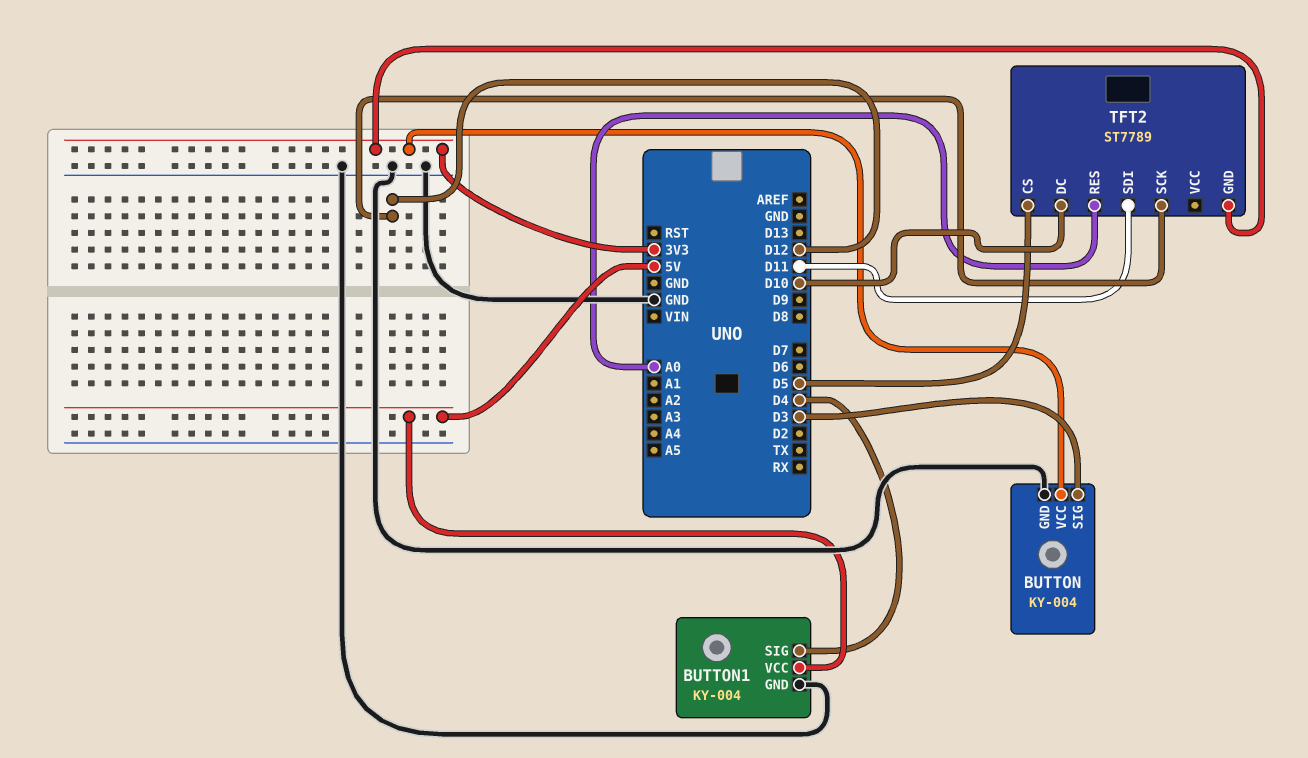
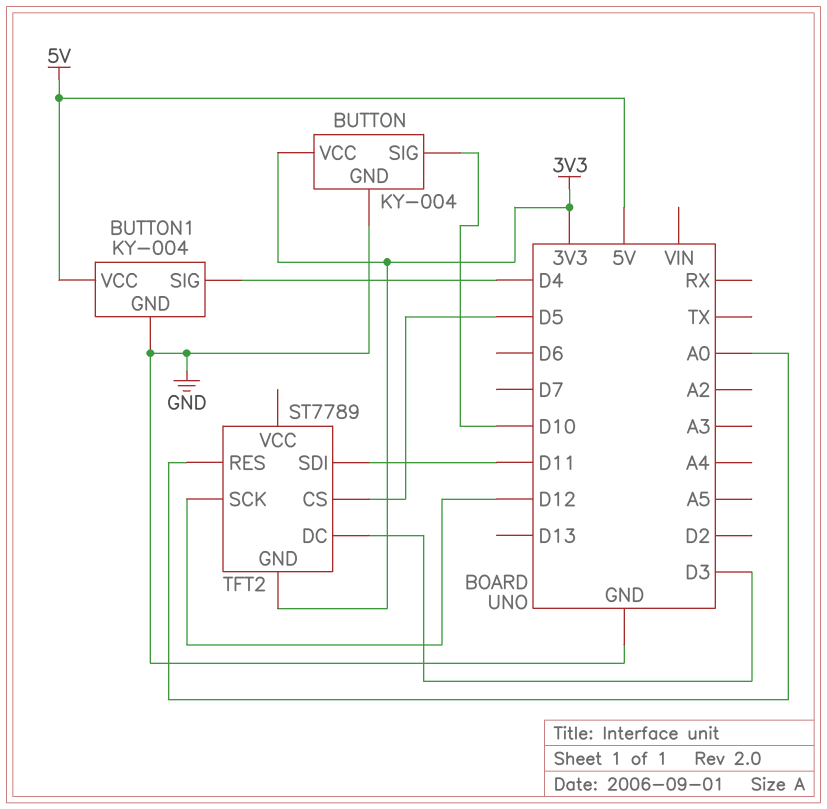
BUTTON pin SIG: D3 -> D10
TFT2 pin DC: D10 -> D3

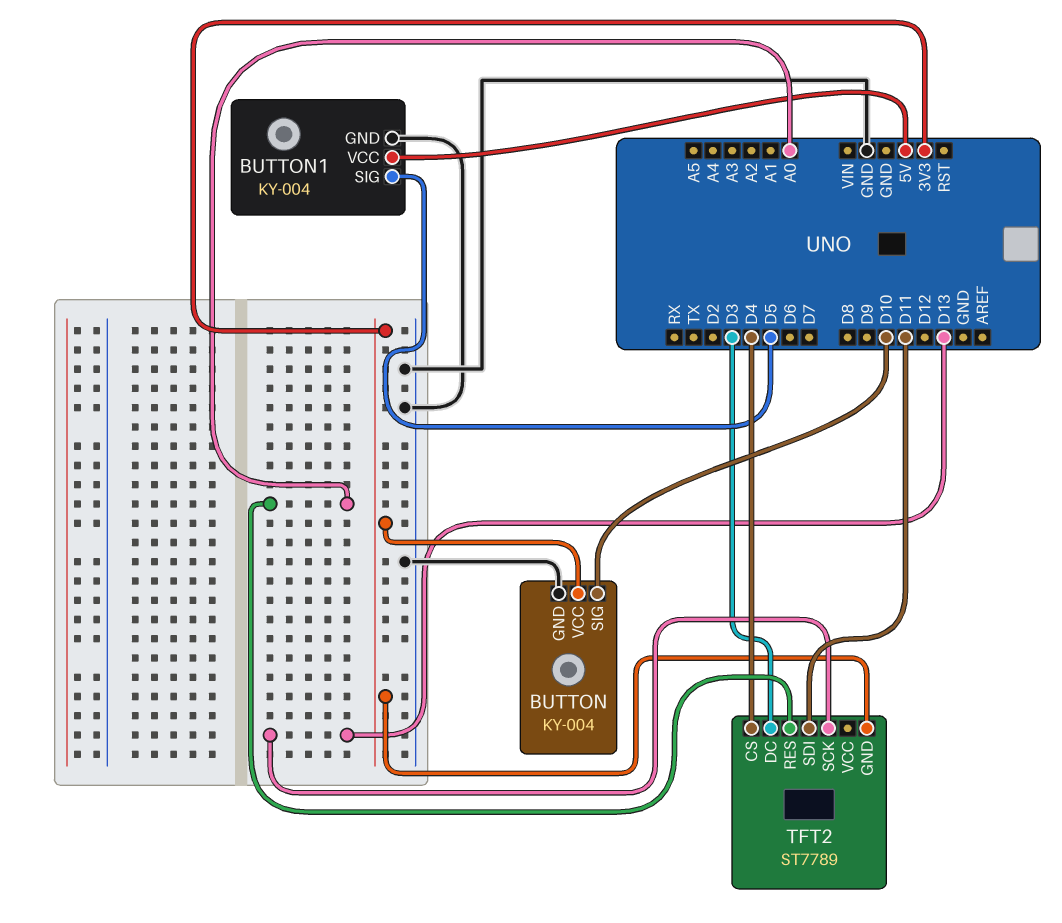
BUTTON1 pin SIG: D4 -> D5
TFT2 pin CS: D5 -> D4
TFT2 pin SCK: D12 -> D13

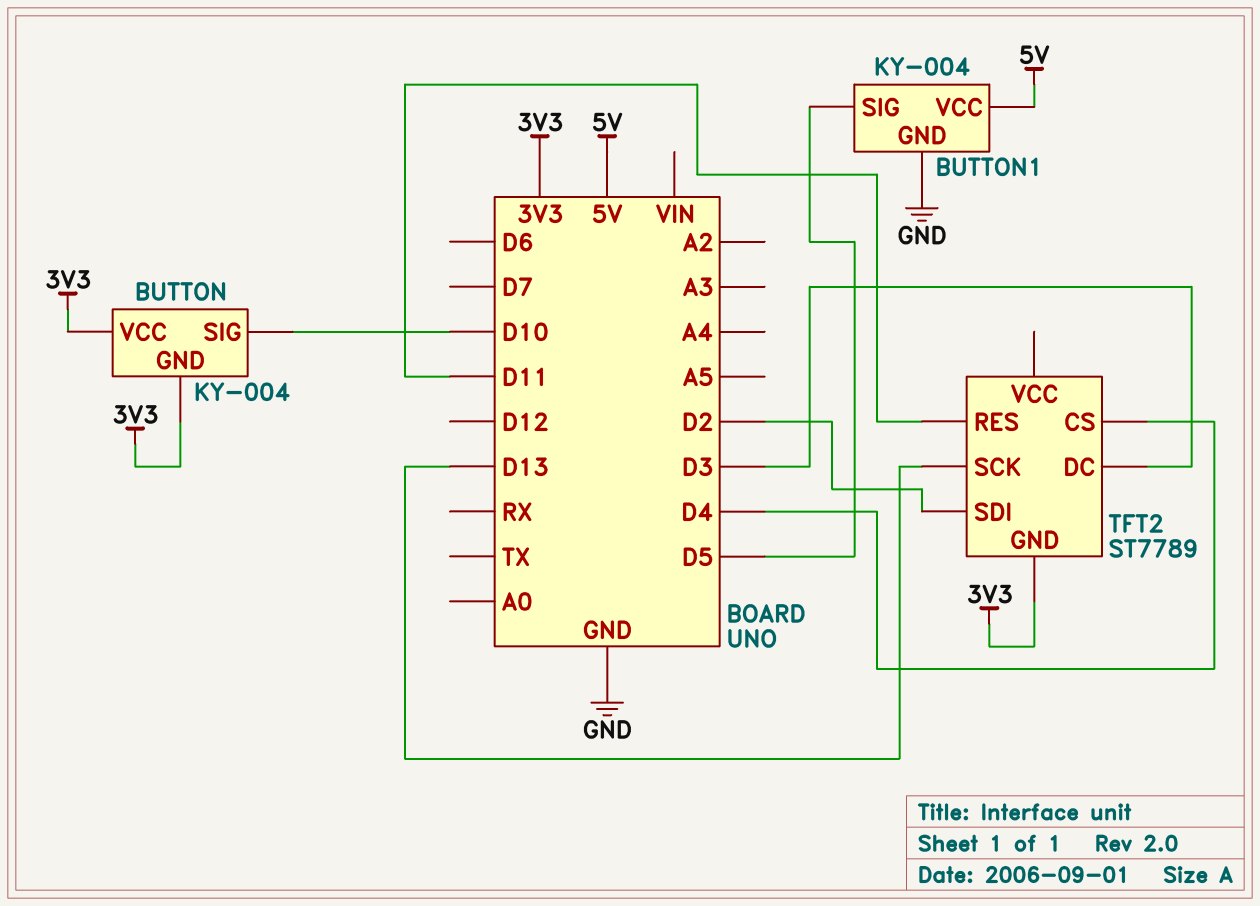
BUTTON pin GND: GND -> 3V3
TFT2 pin RES: A0 -> D11
TFT2 pin SDI: D11 -> D2

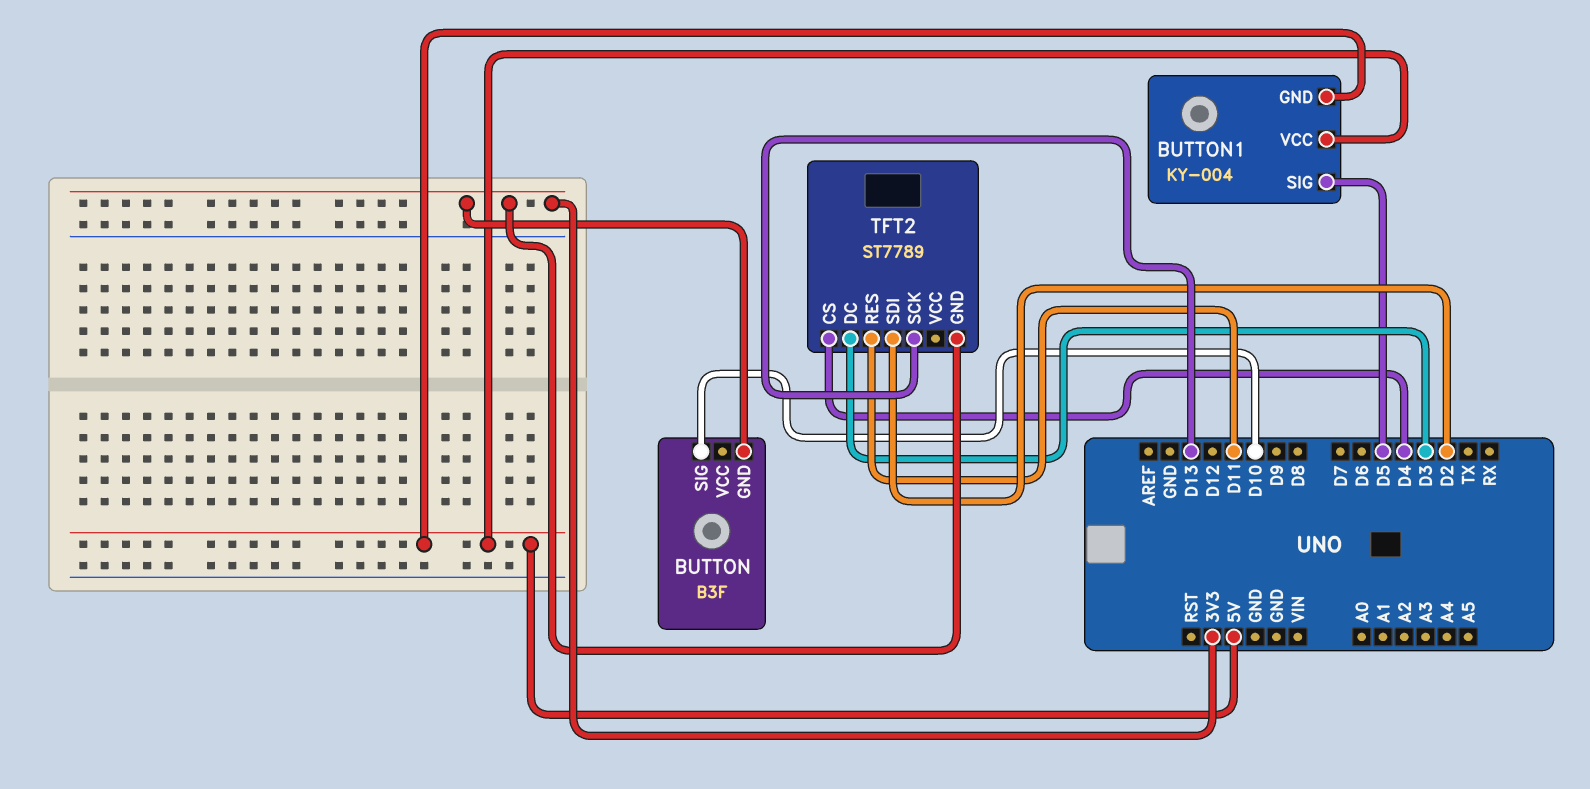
BUTTON: KY-004 -> B3F
BUTTON pin VCC: 3V3 -> none
BUTTON1 pin GND: GND -> 5V

